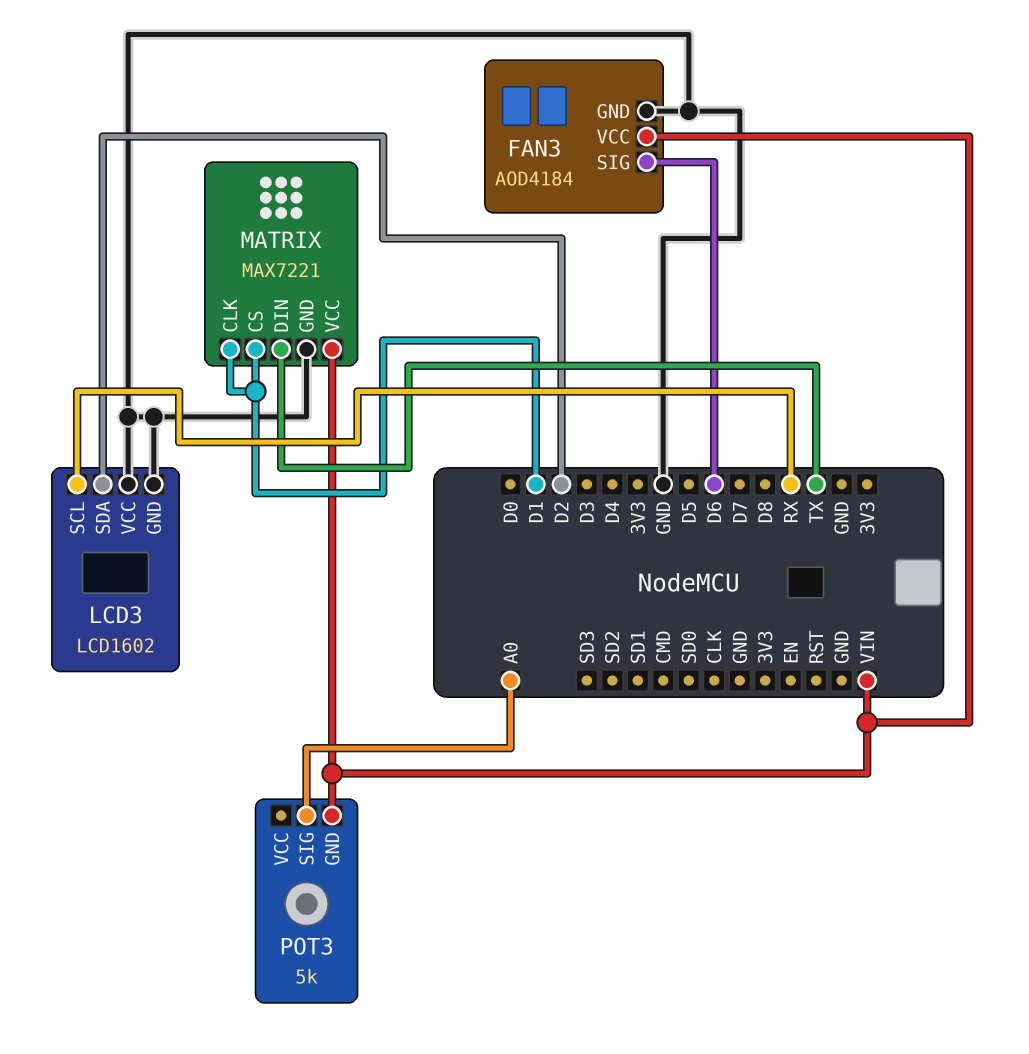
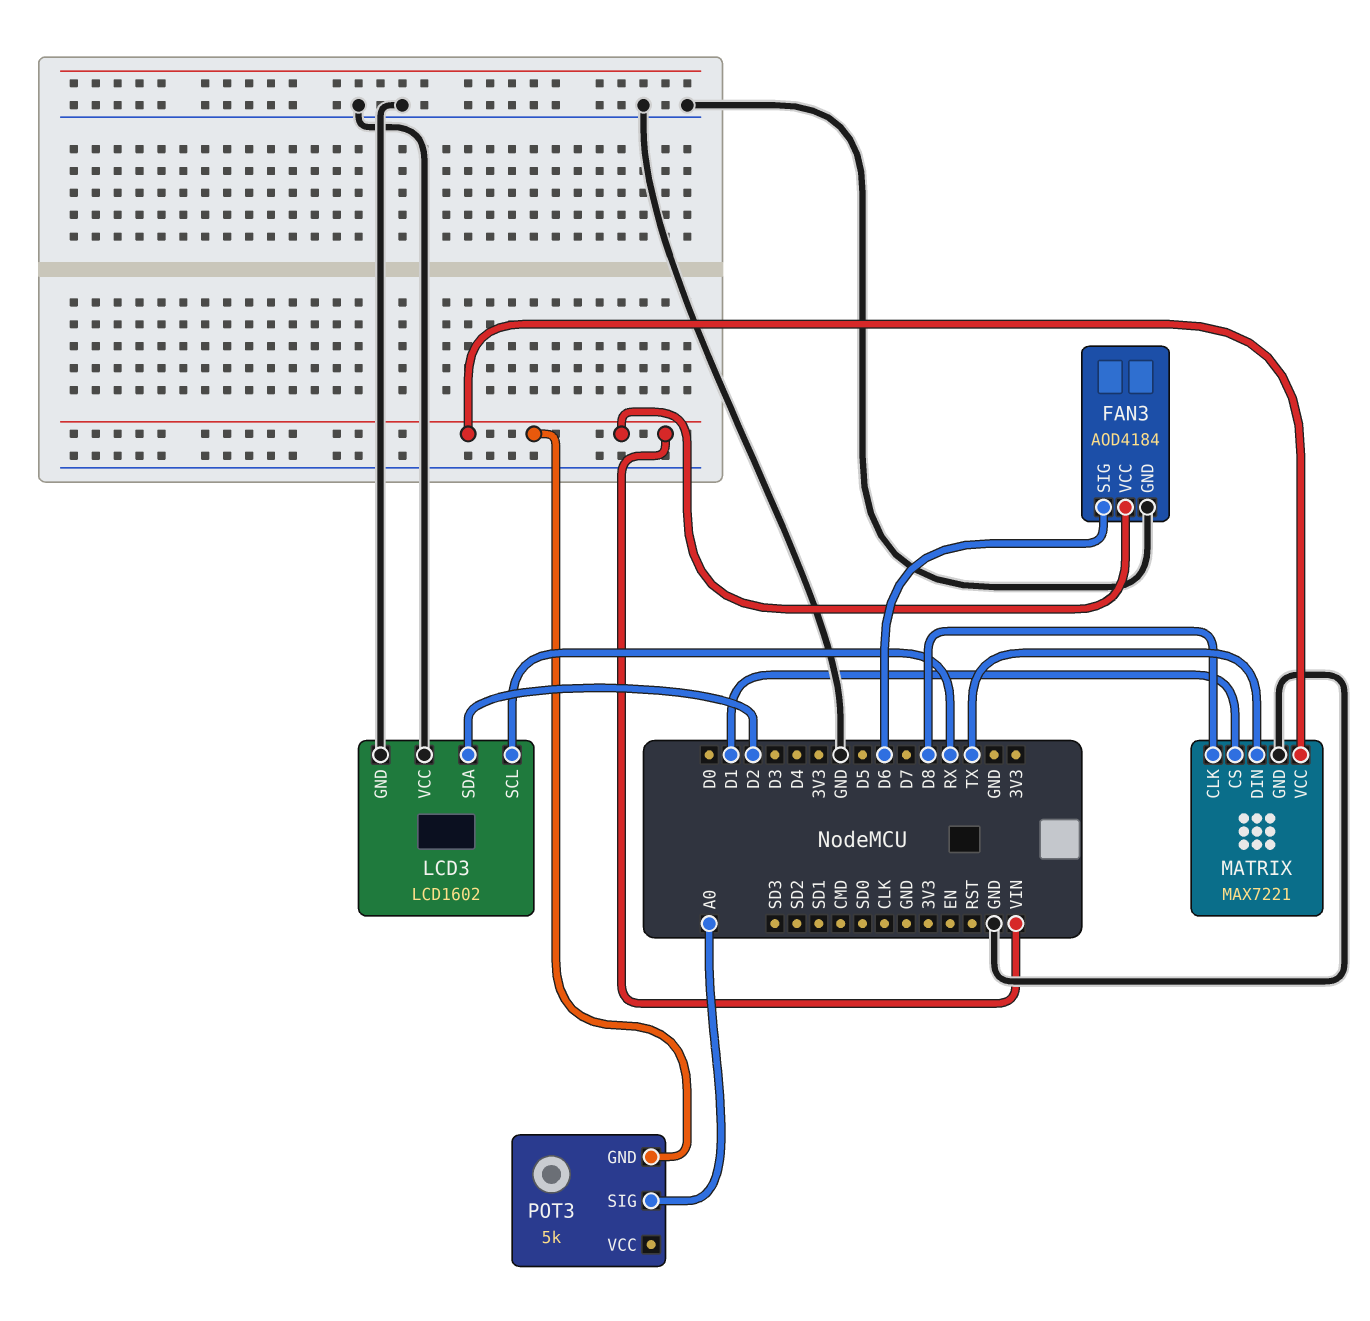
MATRIX pin CLK: D1 -> D8

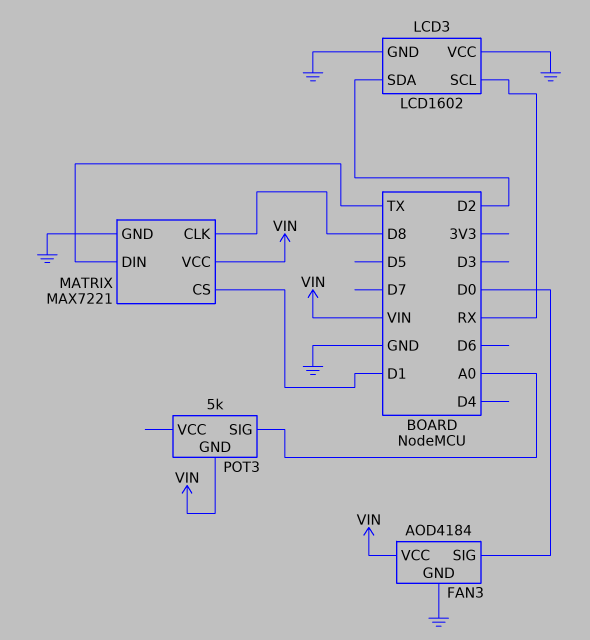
FAN3 pin SIG: D6 -> D0

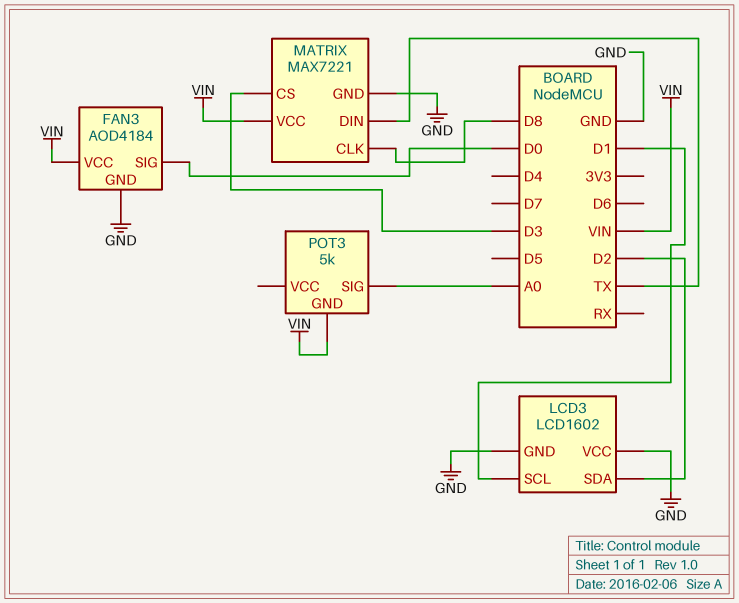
LCD3 pin SCL: RX -> D1
MATRIX pin CS: D1 -> D3

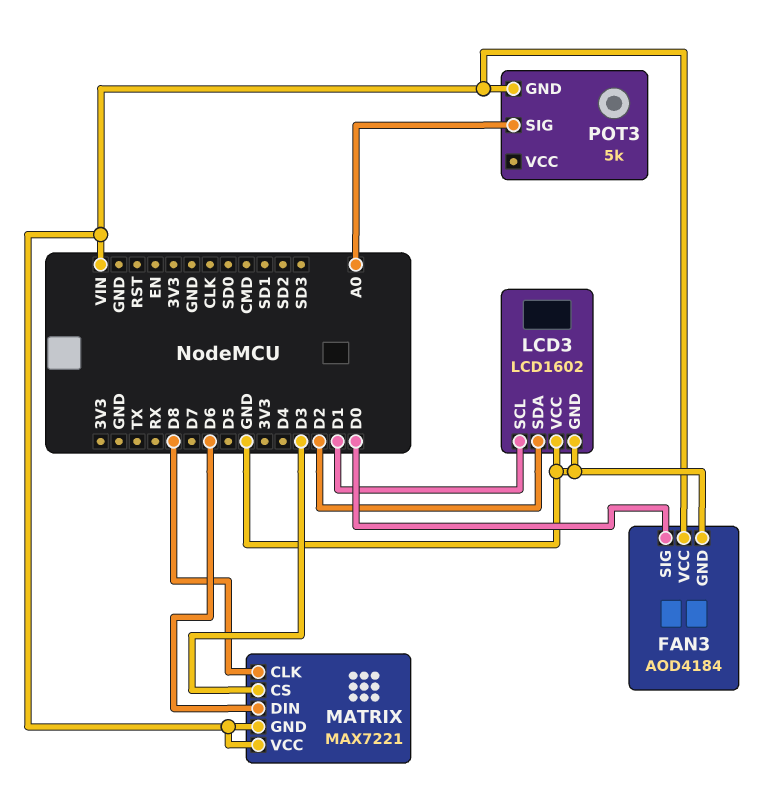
MATRIX pin DIN: TX -> D6
MATRIX pin GND: GND -> VIN

